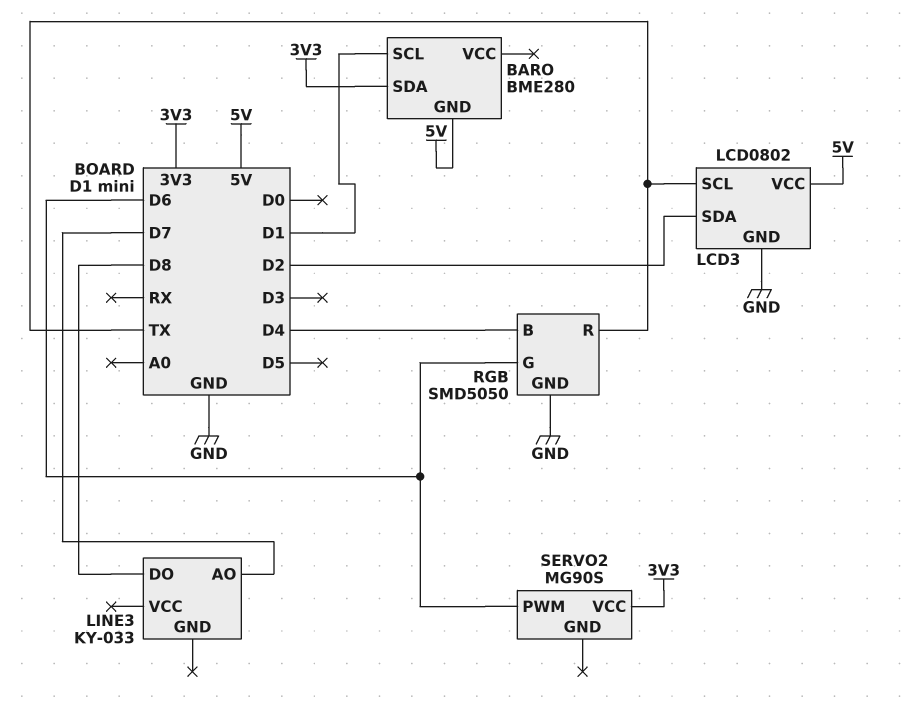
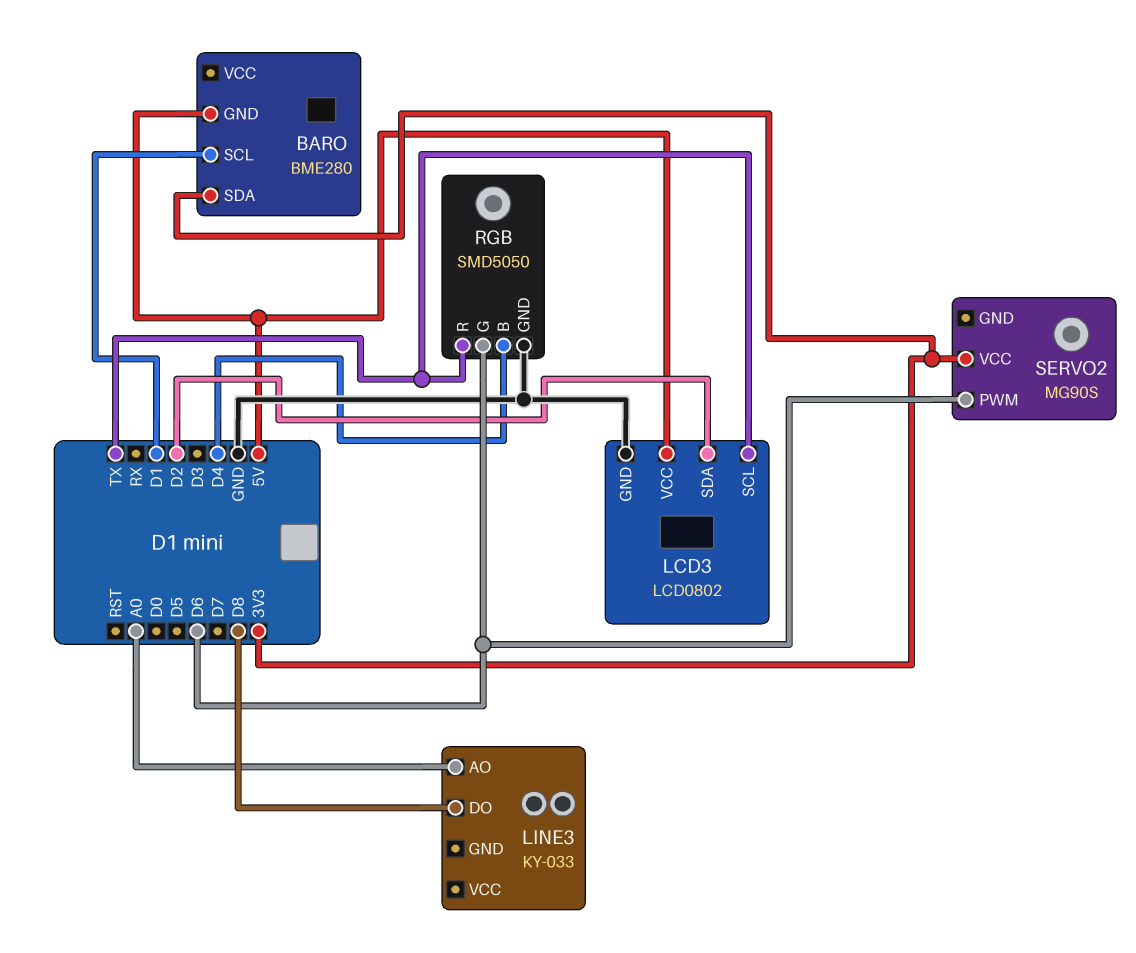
LINE3 pin AO: D7 -> A0

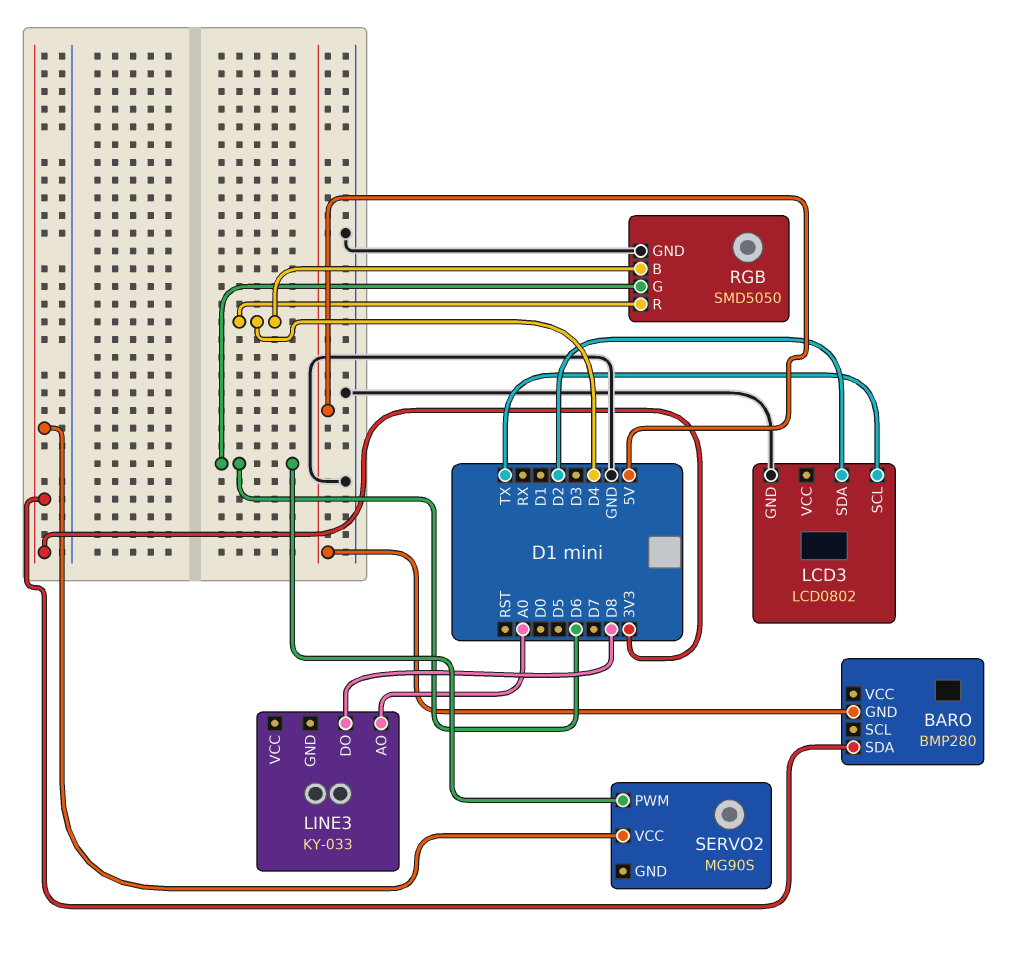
BARO: BME280 -> BMP280
BARO pin SCL: D1 -> none
LCD3 pin VCC: 5V -> none
RGB pin R: TX -> D4

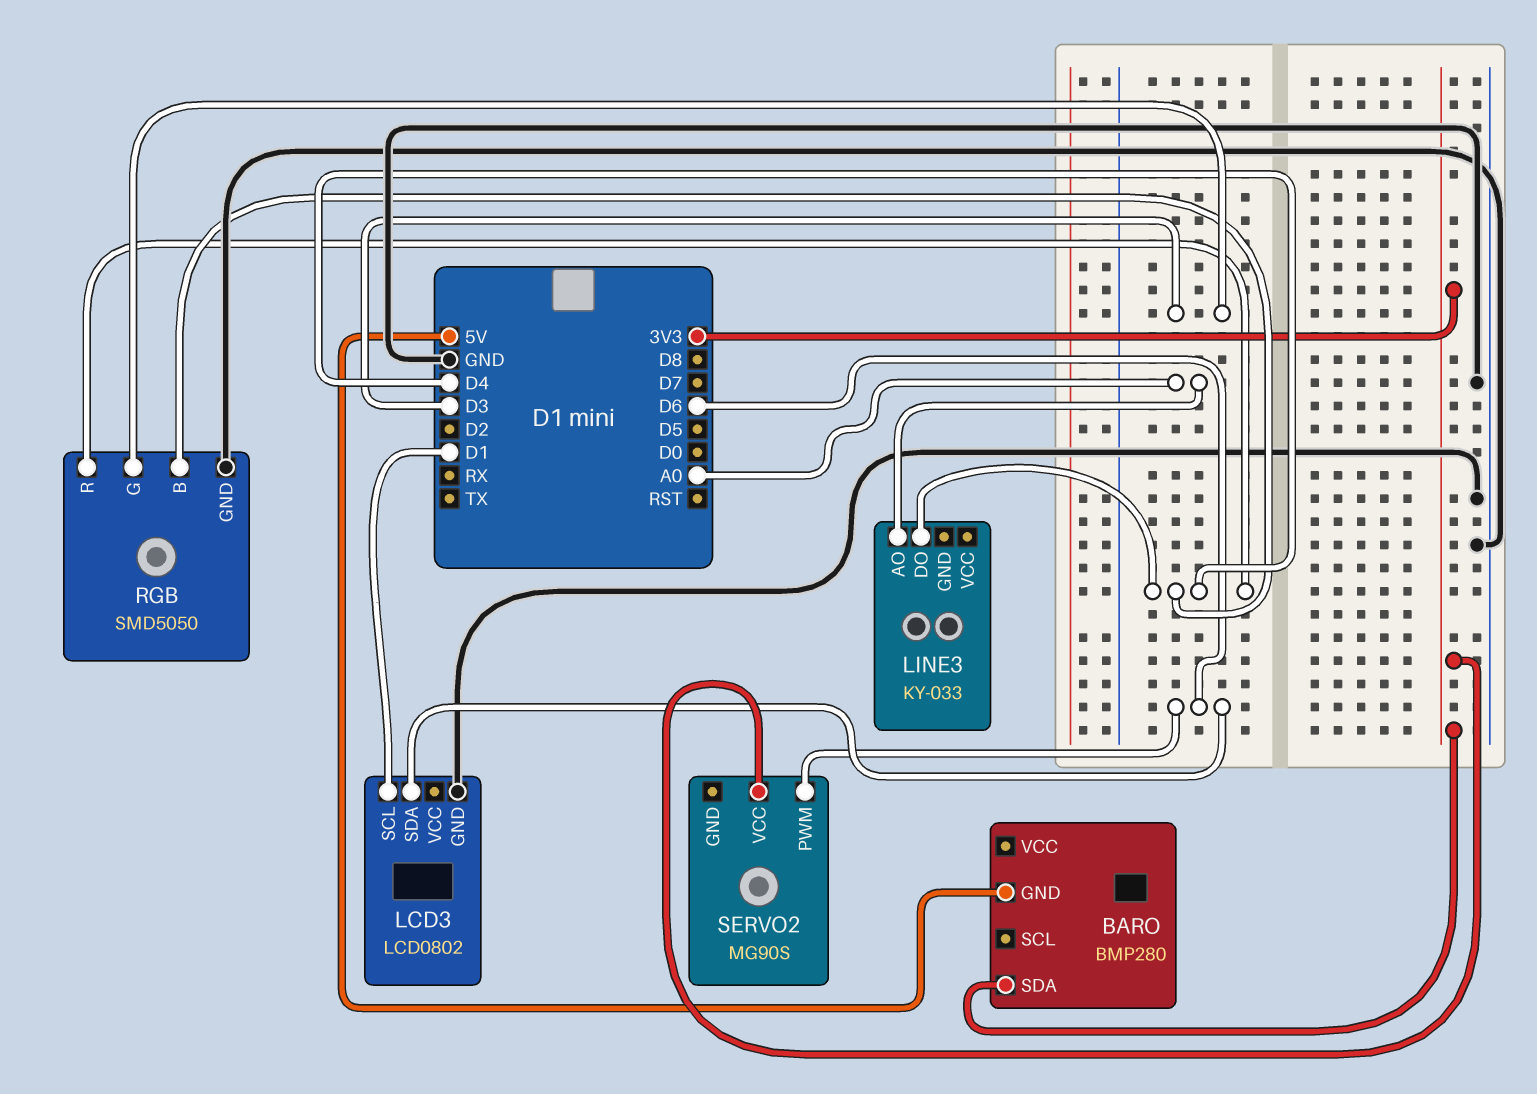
LCD3 pin SCL: TX -> D1
LCD3 pin SDA: D2 -> D6
LINE3 pin DO: D8 -> D4
RGB pin G: D6 -> D3

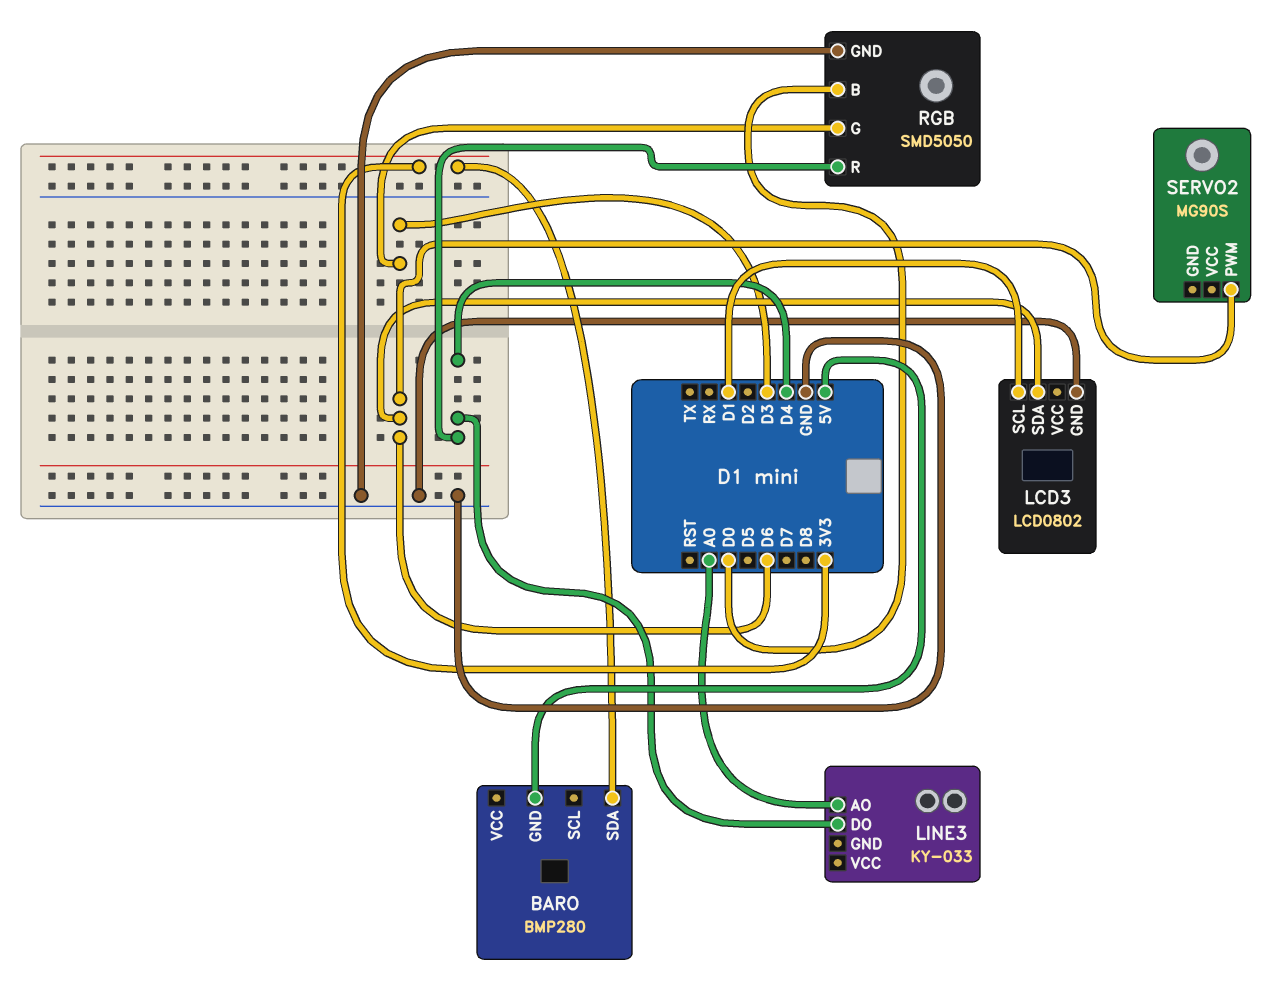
RGB pin B: D4 -> D0
SERVO2 pin VCC: 3V3 -> none

